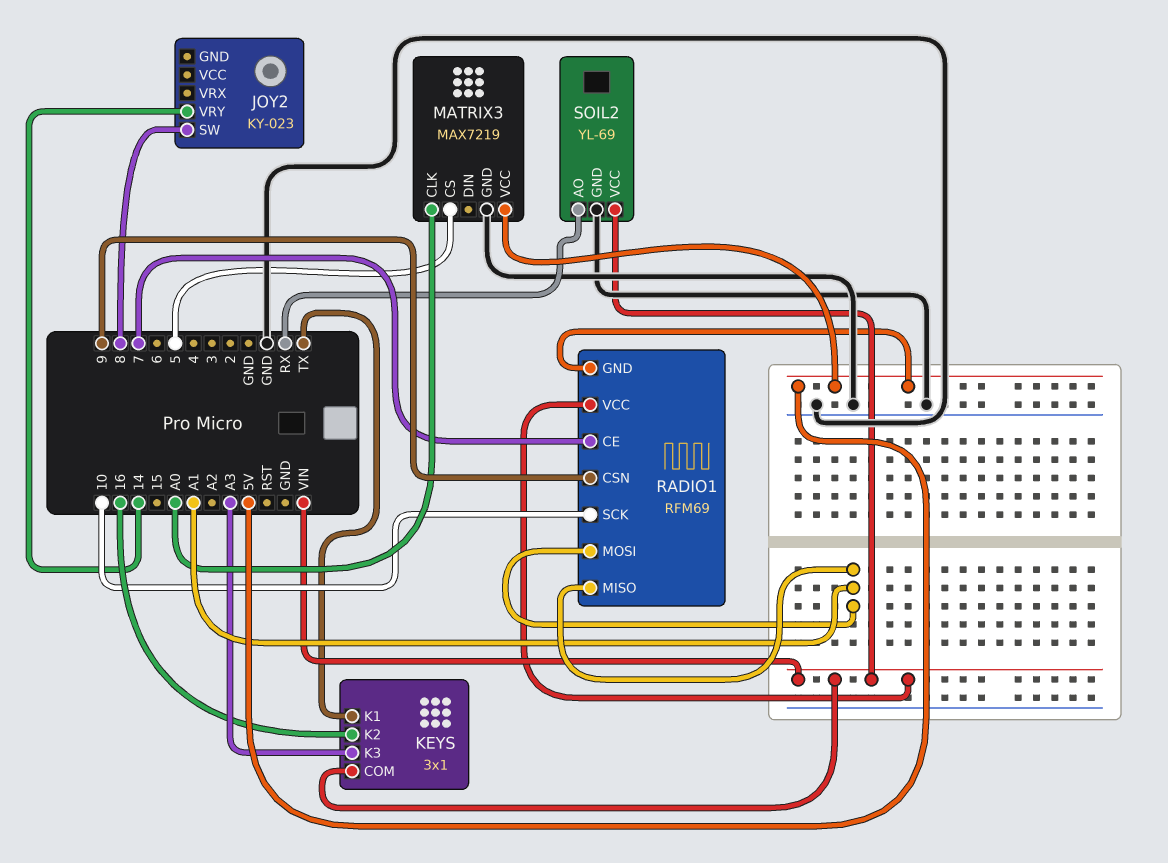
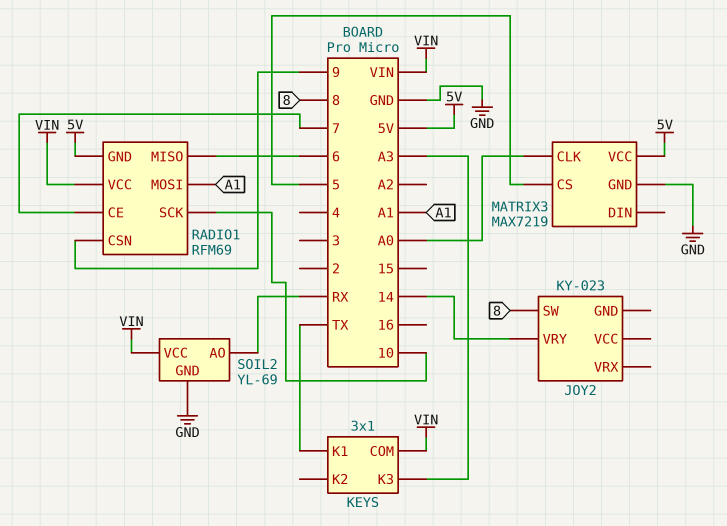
KEYS pin K2: 16 -> none
RADIO1 pin MISO: A1 -> 6

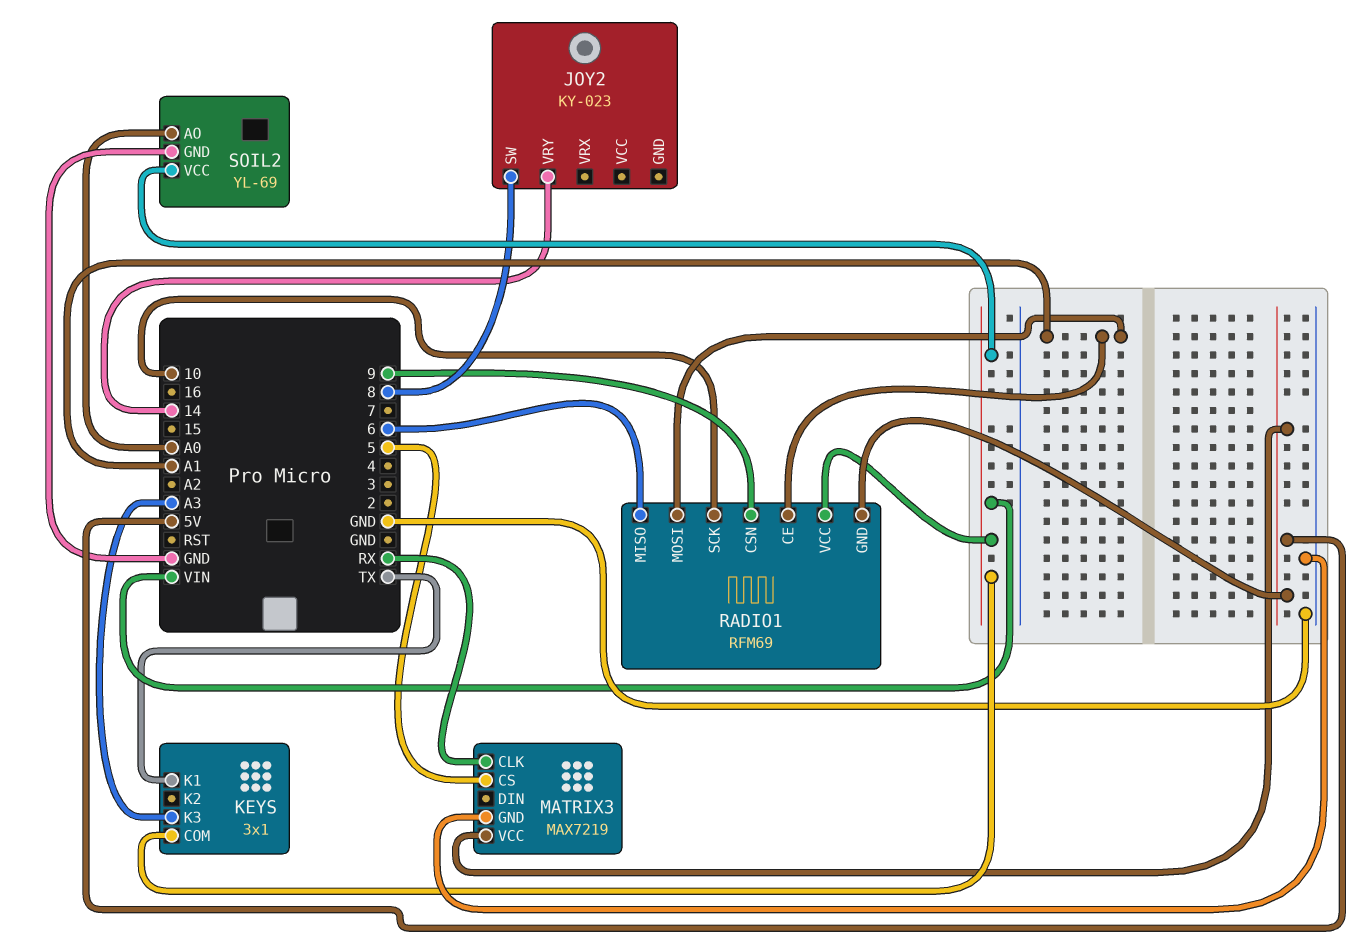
MATRIX3 pin CLK: A0 -> RX
RADIO1 pin CE: 7 -> A1
SOIL2 pin AO: RX -> A0

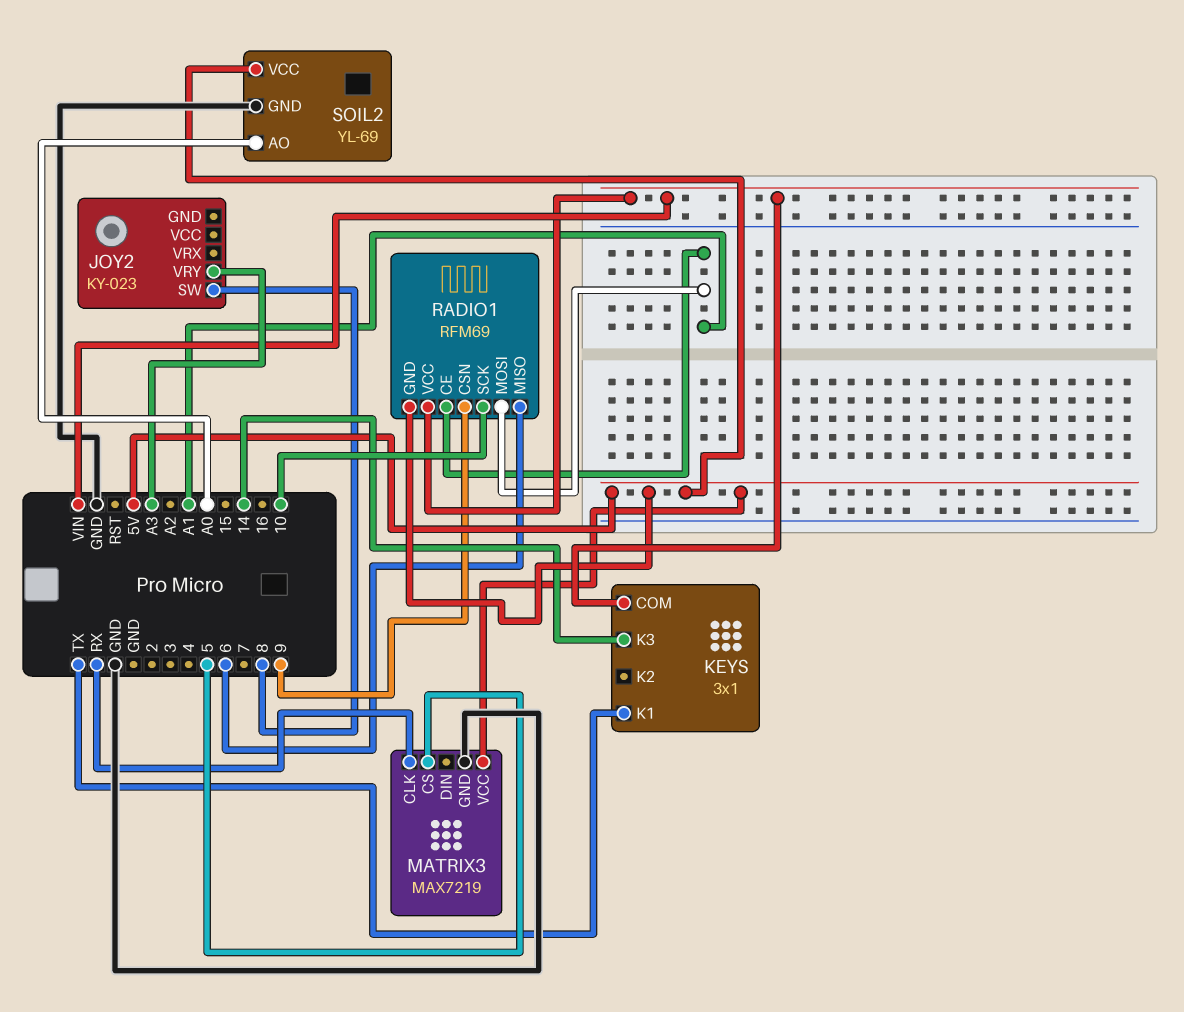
JOY2 pin VRY: 14 -> A3
KEYS pin K3: A3 -> 14
SOIL2 pin VCC: VIN -> 5V

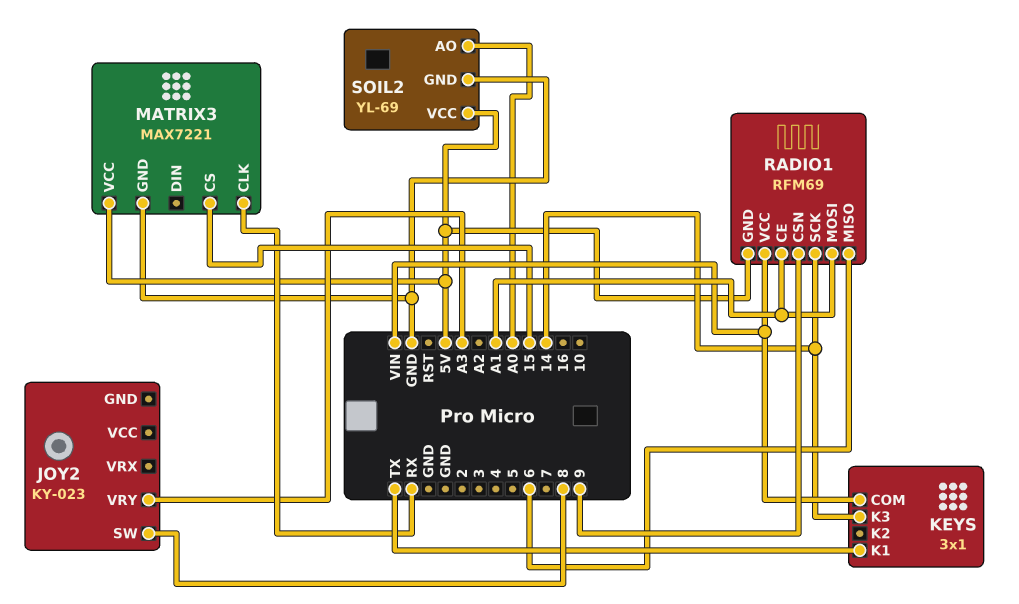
MATRIX3: MAX7219 -> MAX7221
MATRIX3 pin CS: 5 -> 15
RADIO1 pin SCK: 10 -> 14

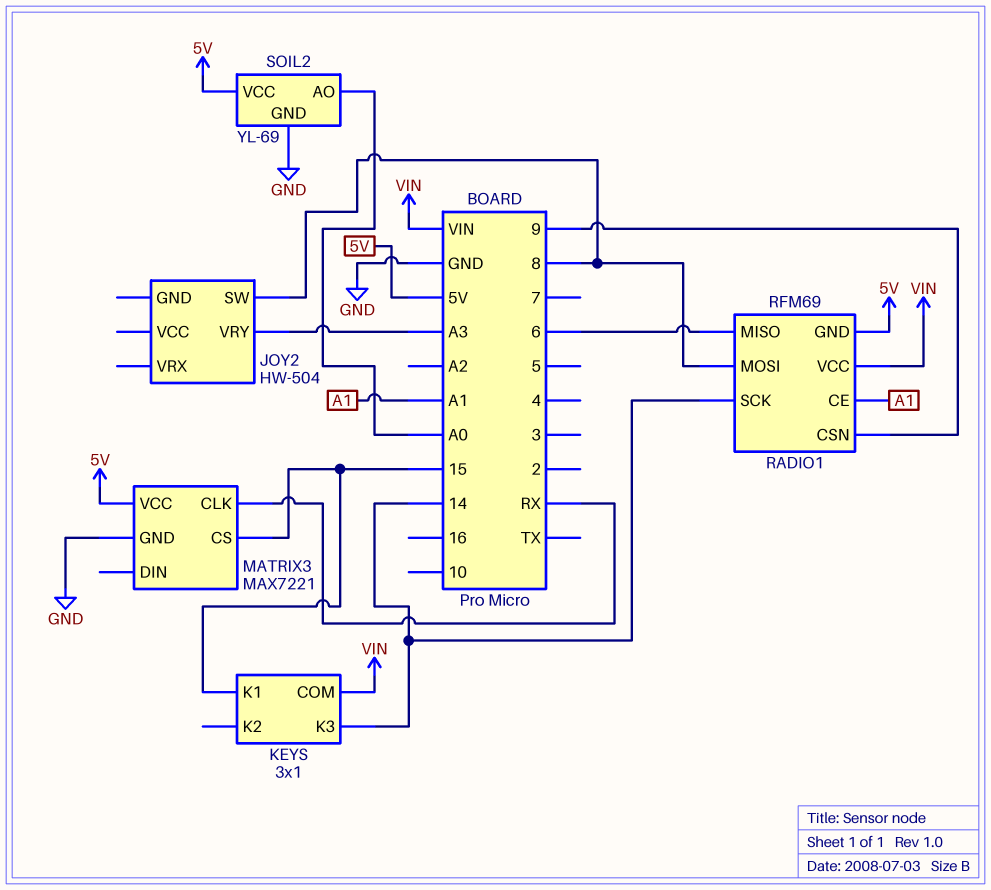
JOY2: KY-023 -> HW-504
KEYS pin K1: TX -> 15
RADIO1 pin MOSI: A1 -> 8

